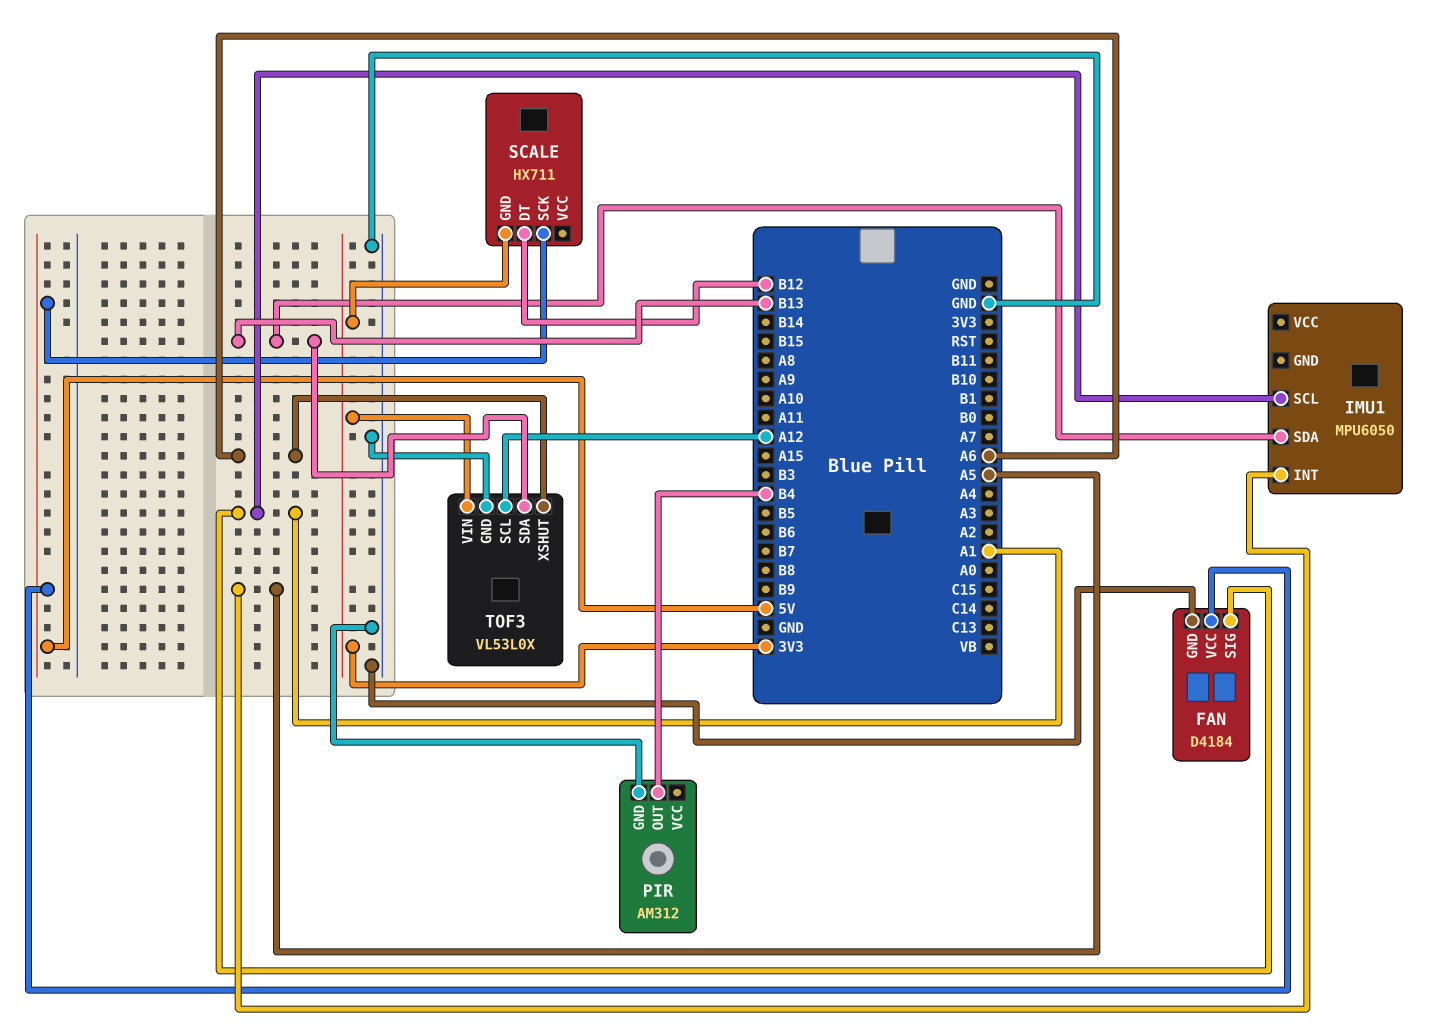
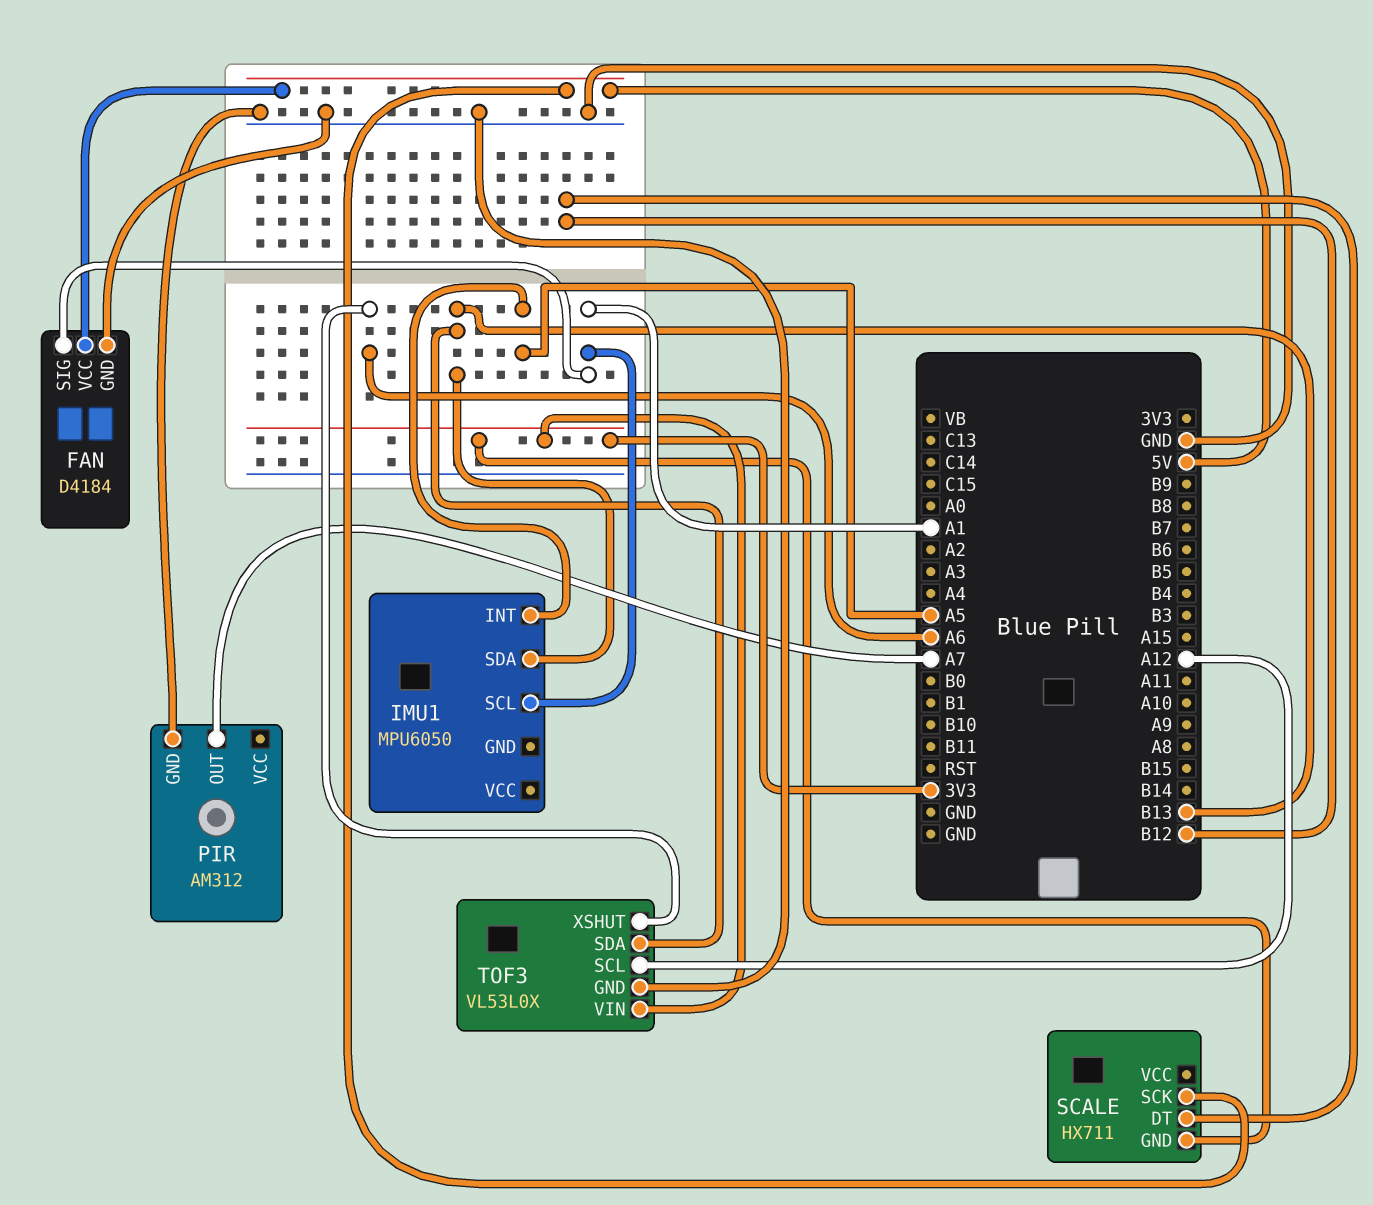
PIR pin OUT: B4 -> A7

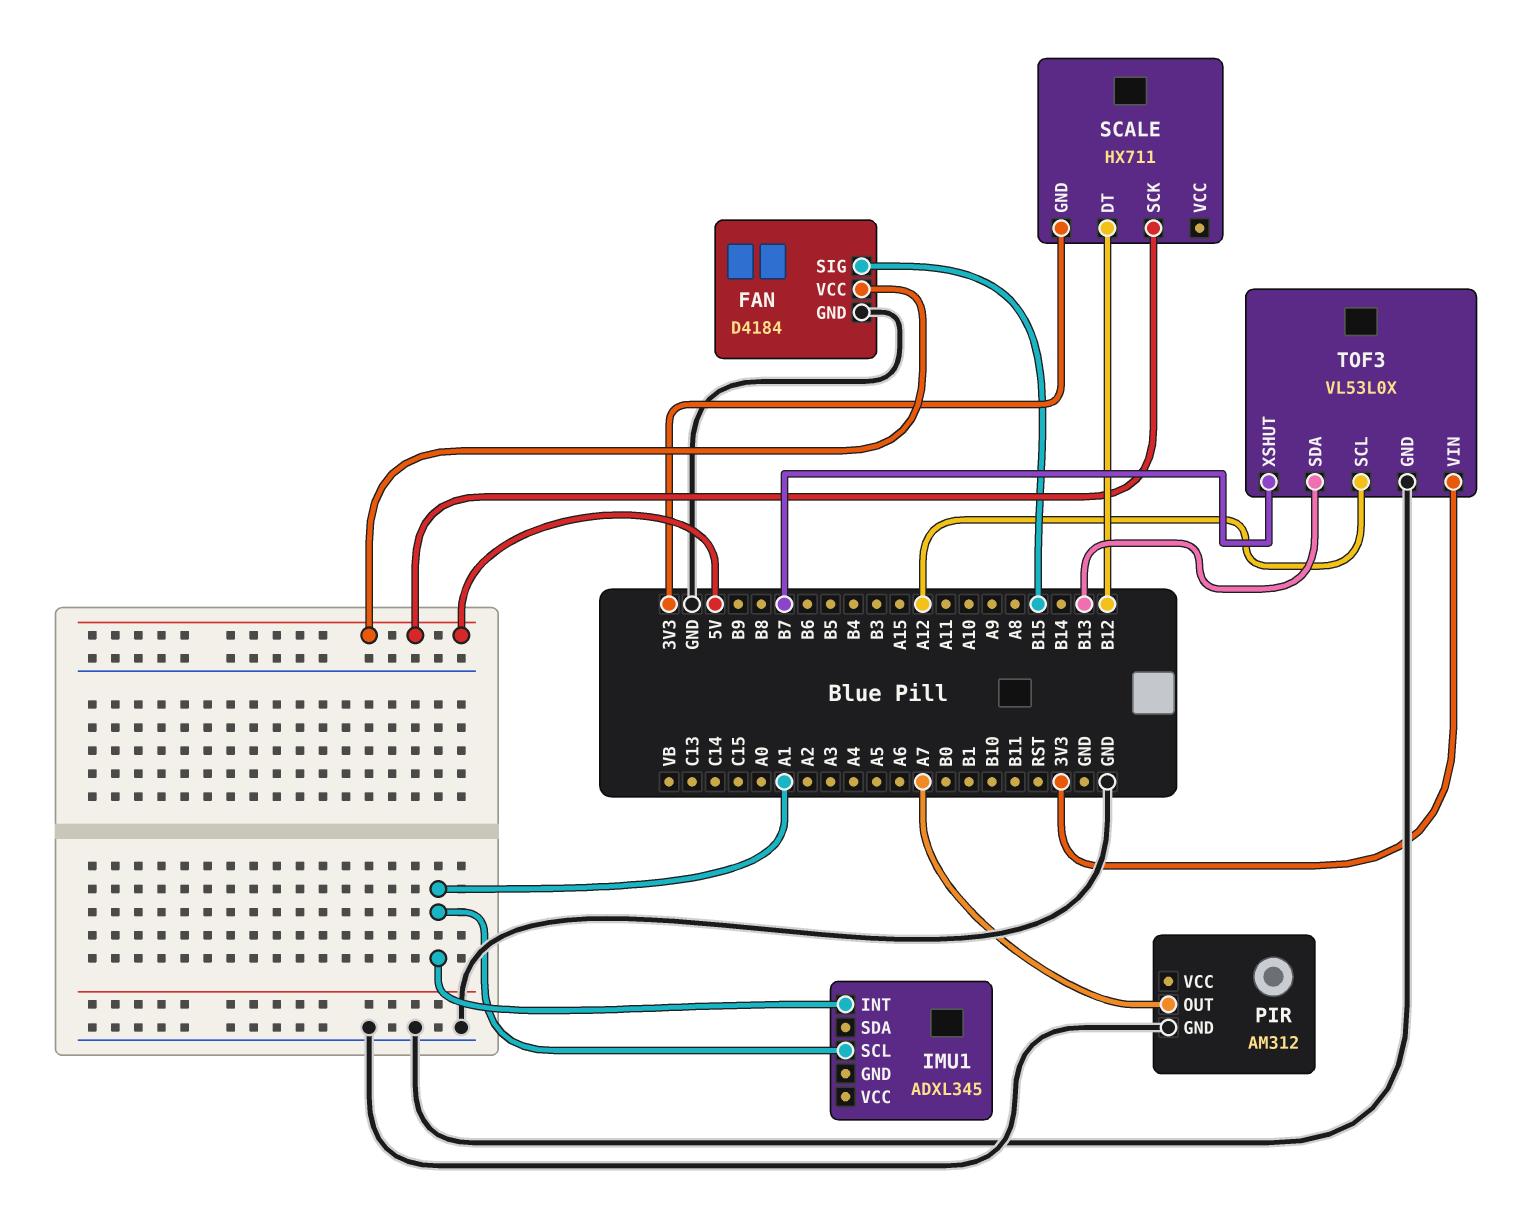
FAN pin SIG: A1 -> B15
IMU1: MPU6050 -> ADXL345
IMU1 pin INT: A5 -> A1
IMU1 pin SDA: B13 -> none
TOF3 pin XSHUT: A6 -> B7

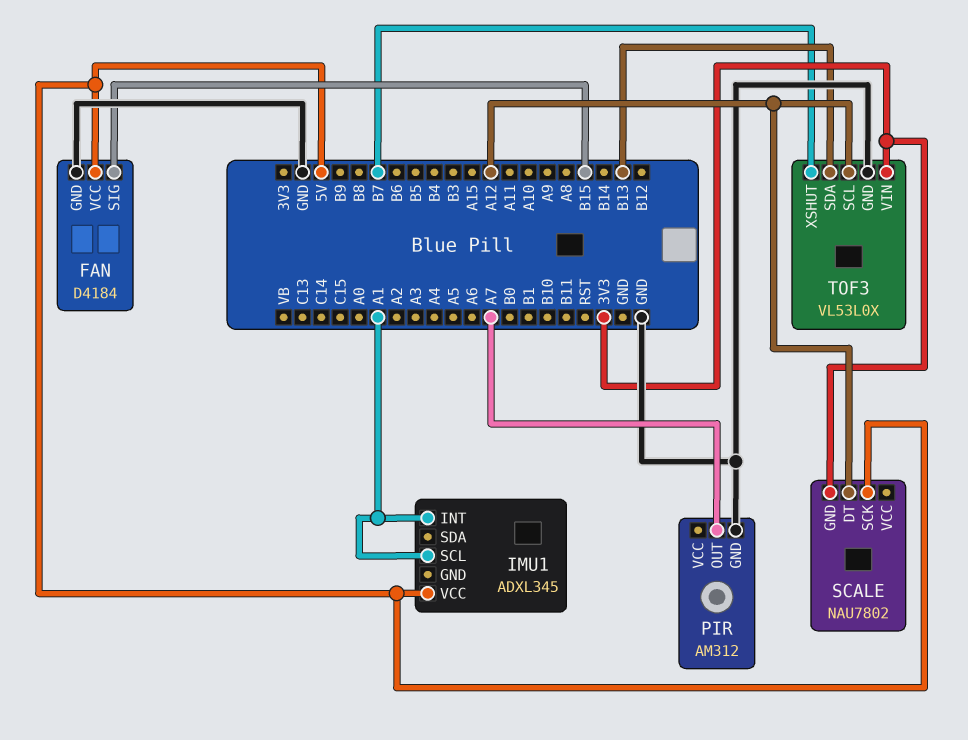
IMU1 pin VCC: none -> 5V
SCALE: HX711 -> NAU7802
SCALE pin DT: B12 -> A12

